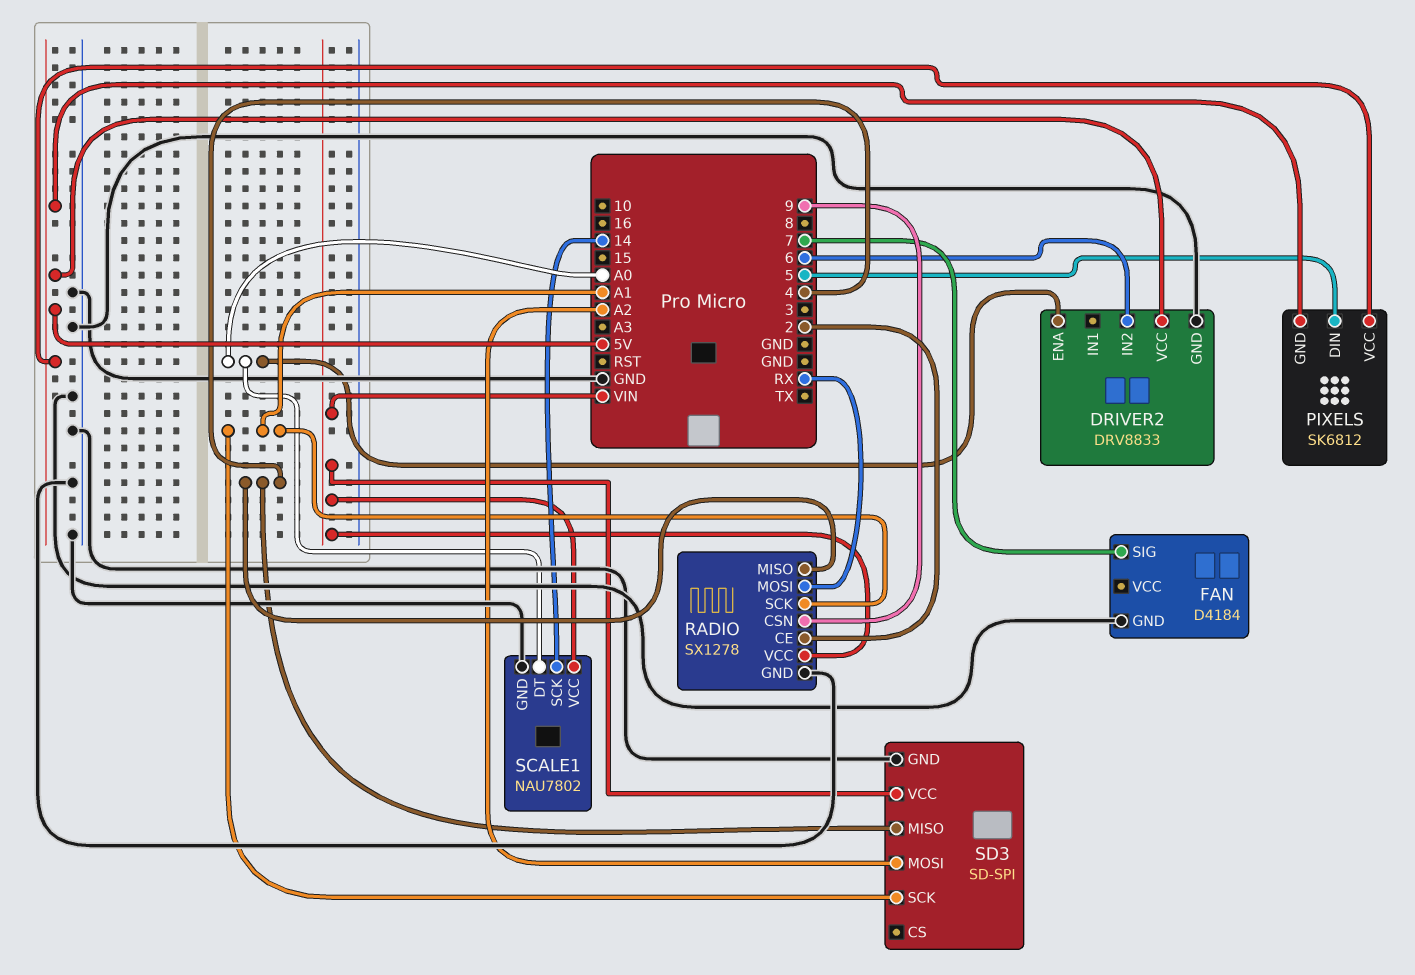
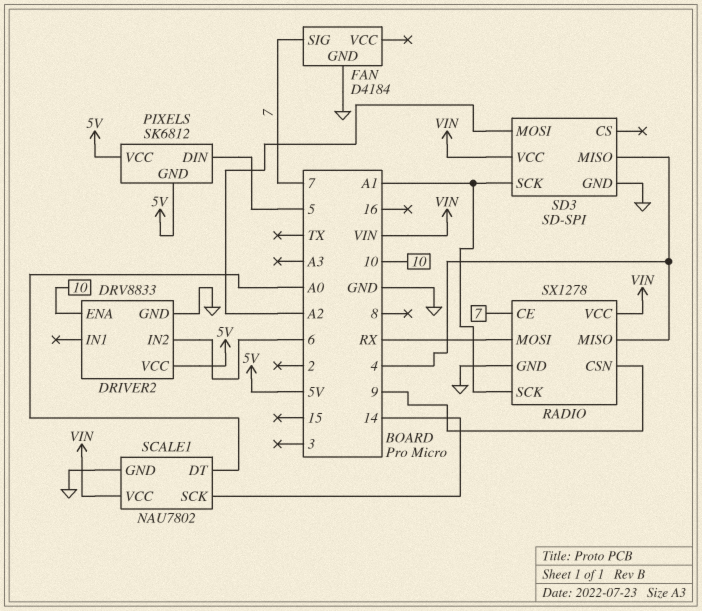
DRIVER2 pin ENA: A0 -> 10
RADIO pin CE: 2 -> 7

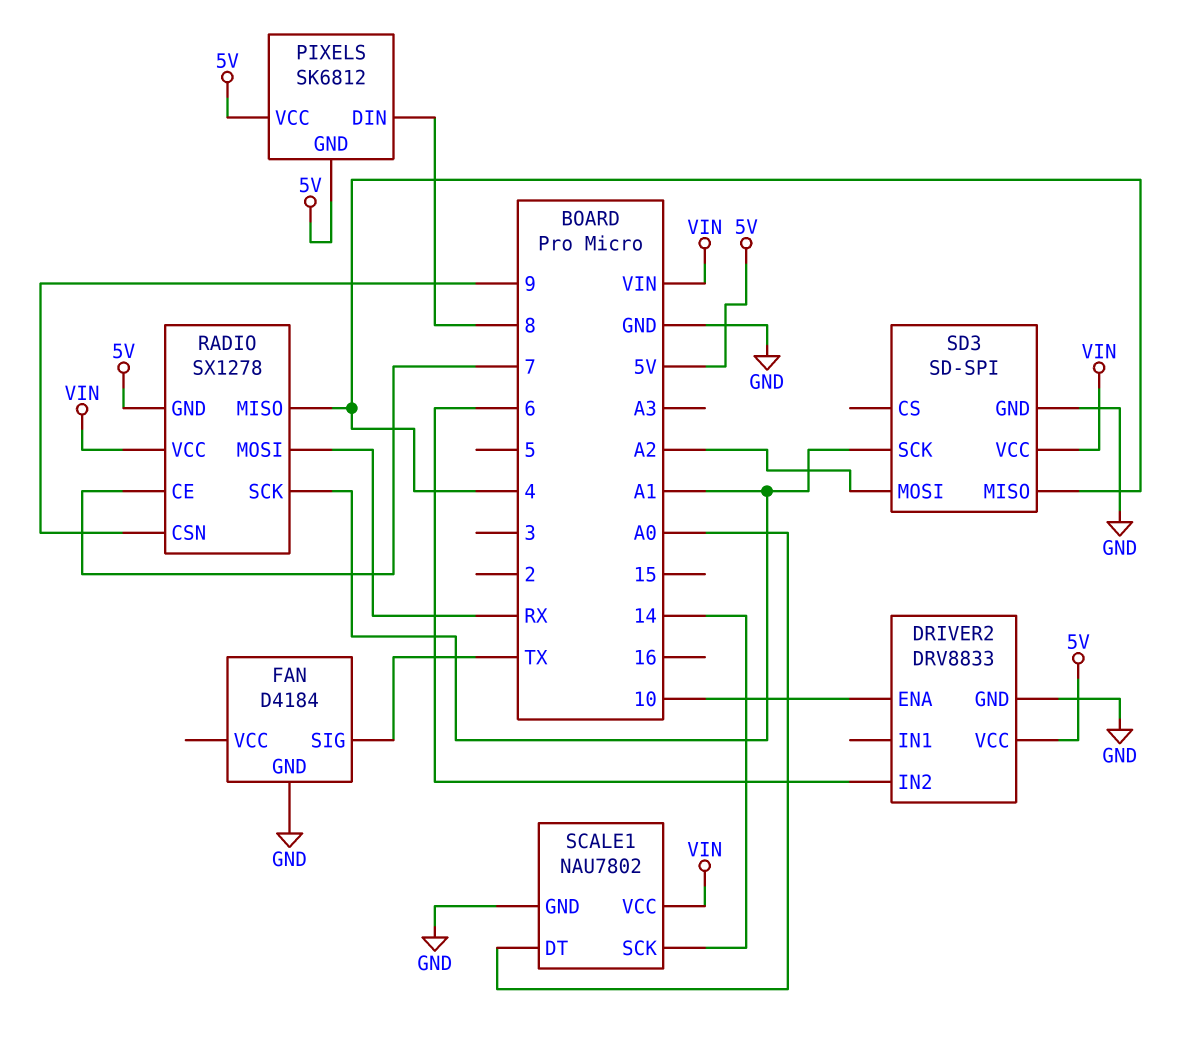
FAN pin SIG: 7 -> TX
PIXELS pin DIN: 5 -> 8
RADIO pin GND: GND -> 5V

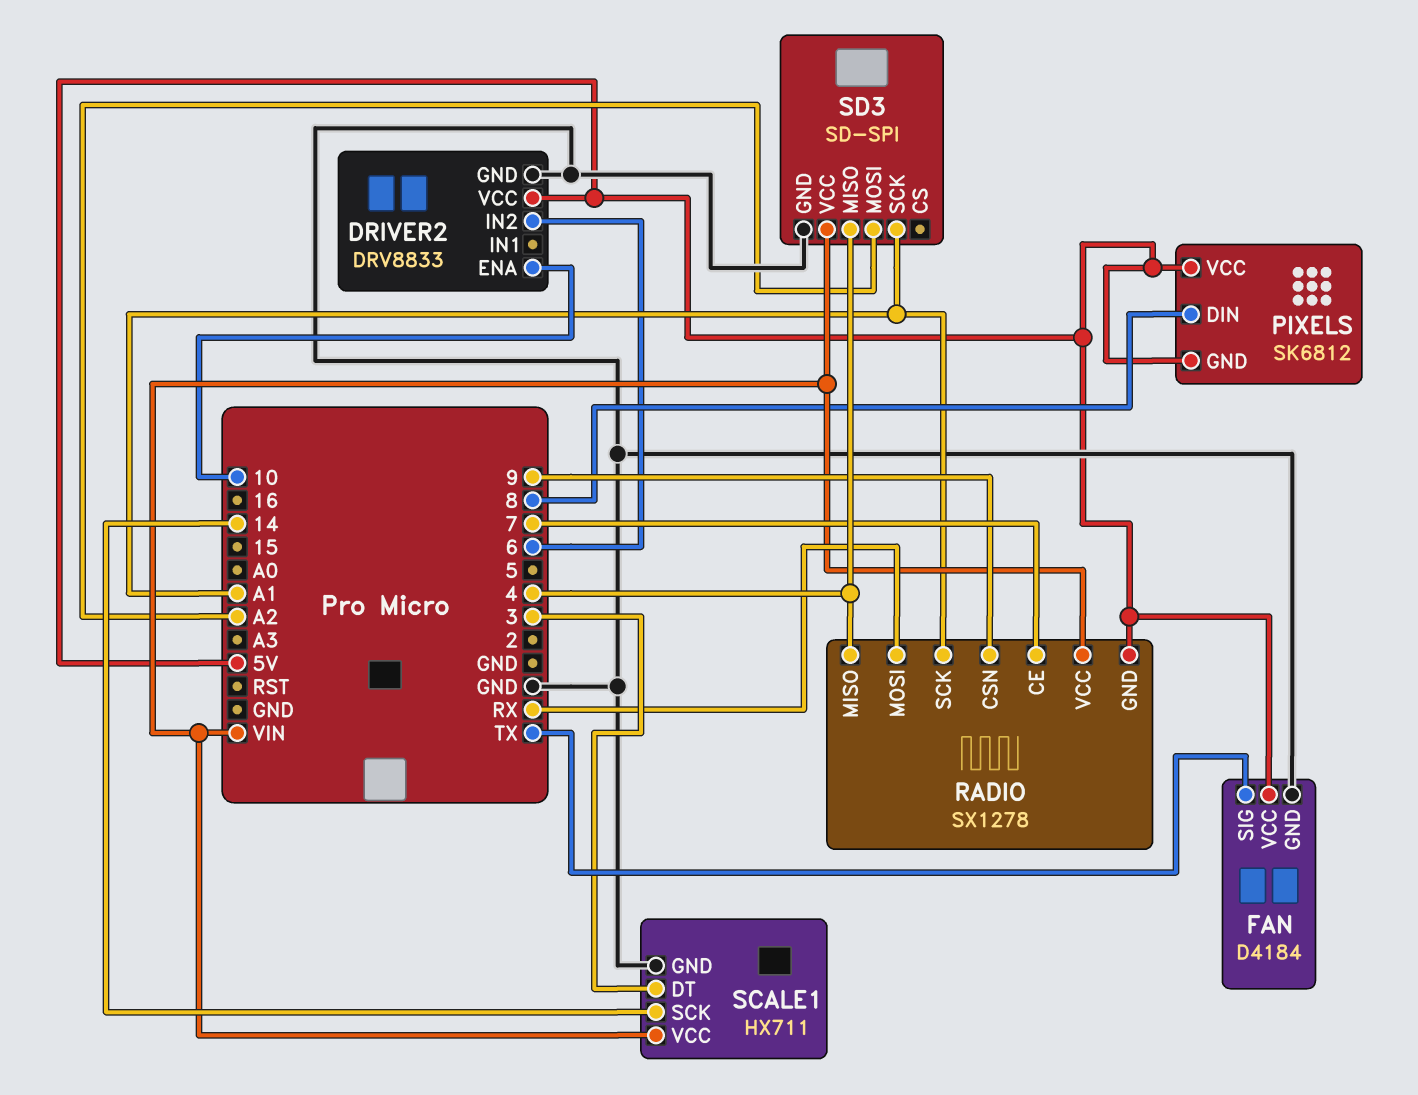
FAN pin VCC: none -> 5V
SCALE1: NAU7802 -> HX711
SCALE1 pin DT: A0 -> 3

